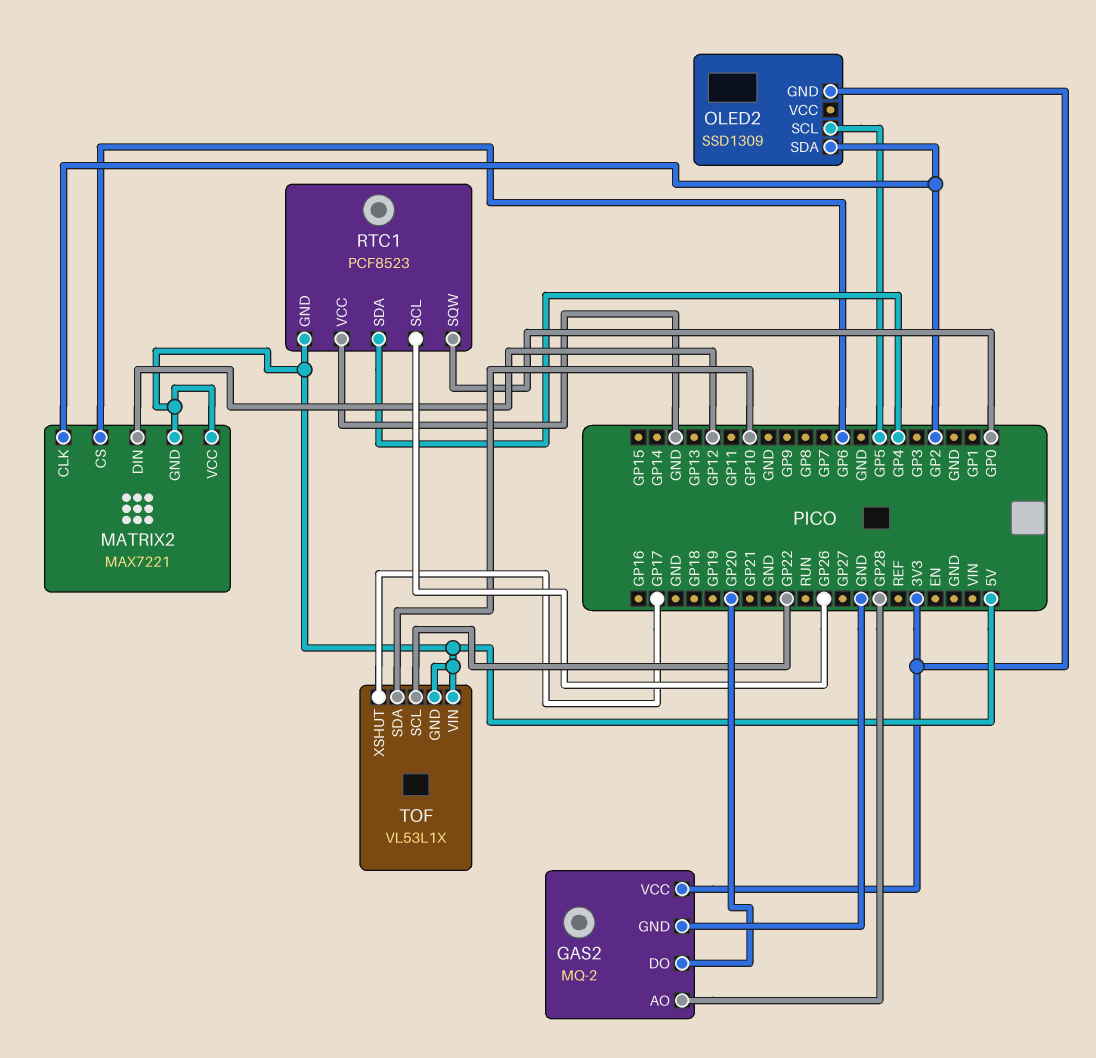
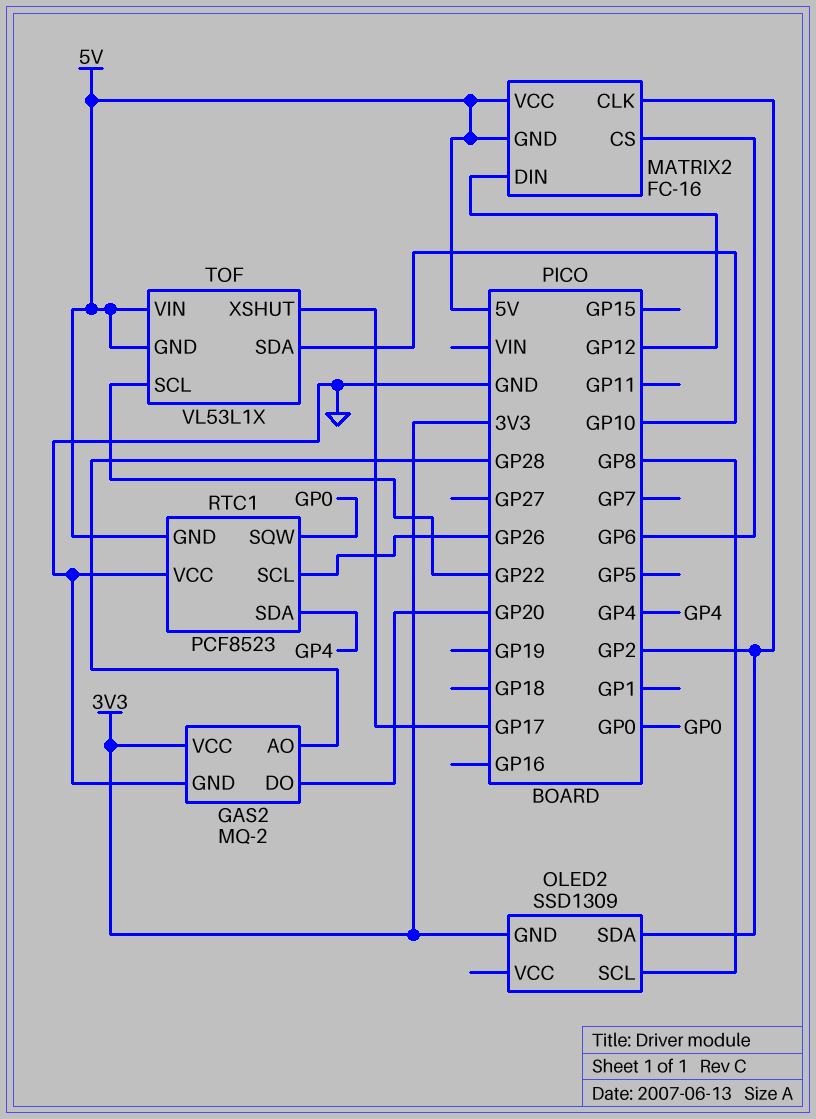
MATRIX2: MAX7221 -> FC-16
OLED2 pin SCL: GP5 -> GP8

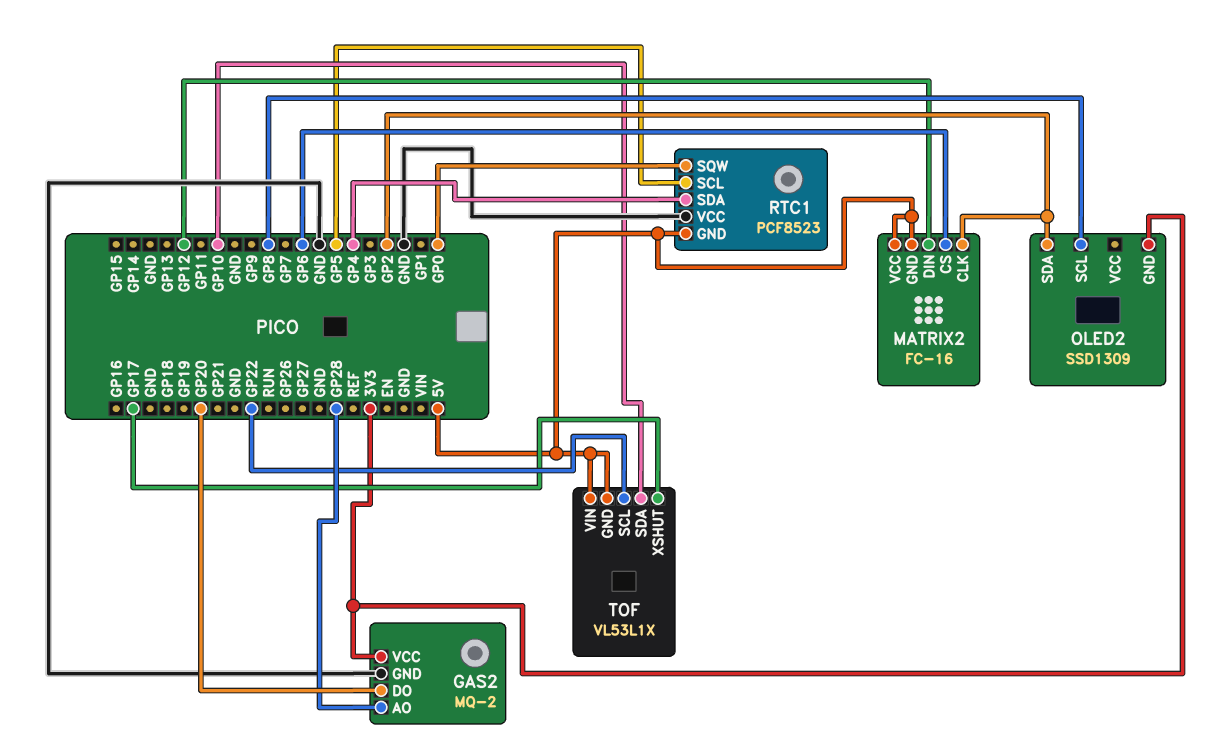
RTC1 pin SCL: GP26 -> GP5

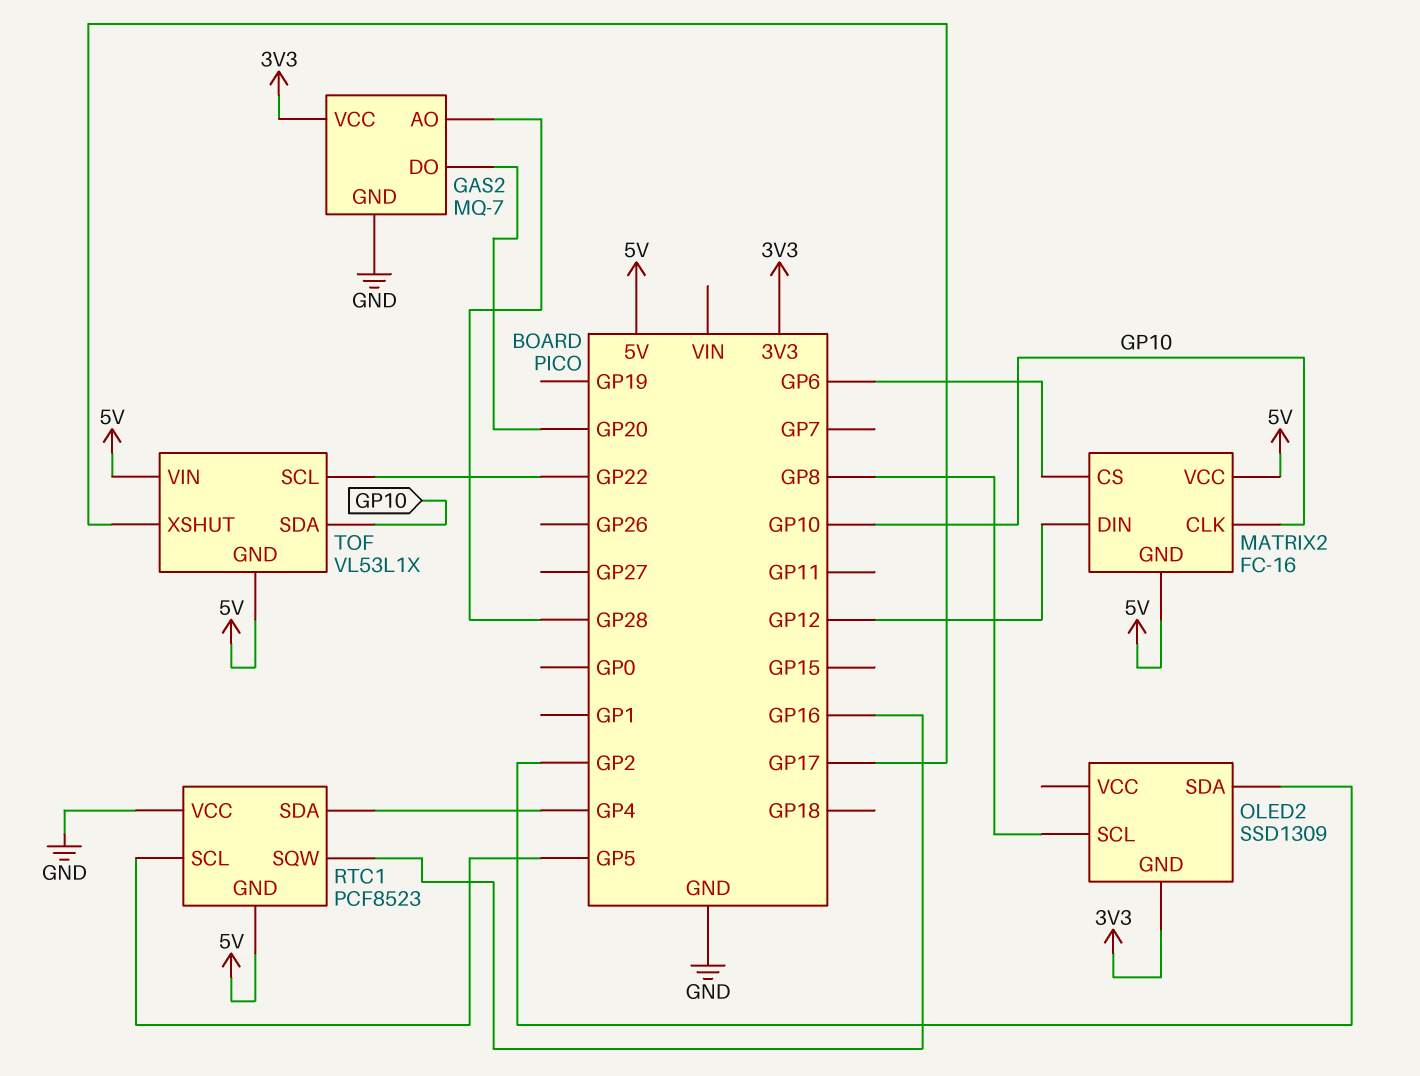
GAS2: MQ-2 -> MQ-7
MATRIX2 pin CLK: GP2 -> GP10
RTC1 pin SQW: GP0 -> GP16

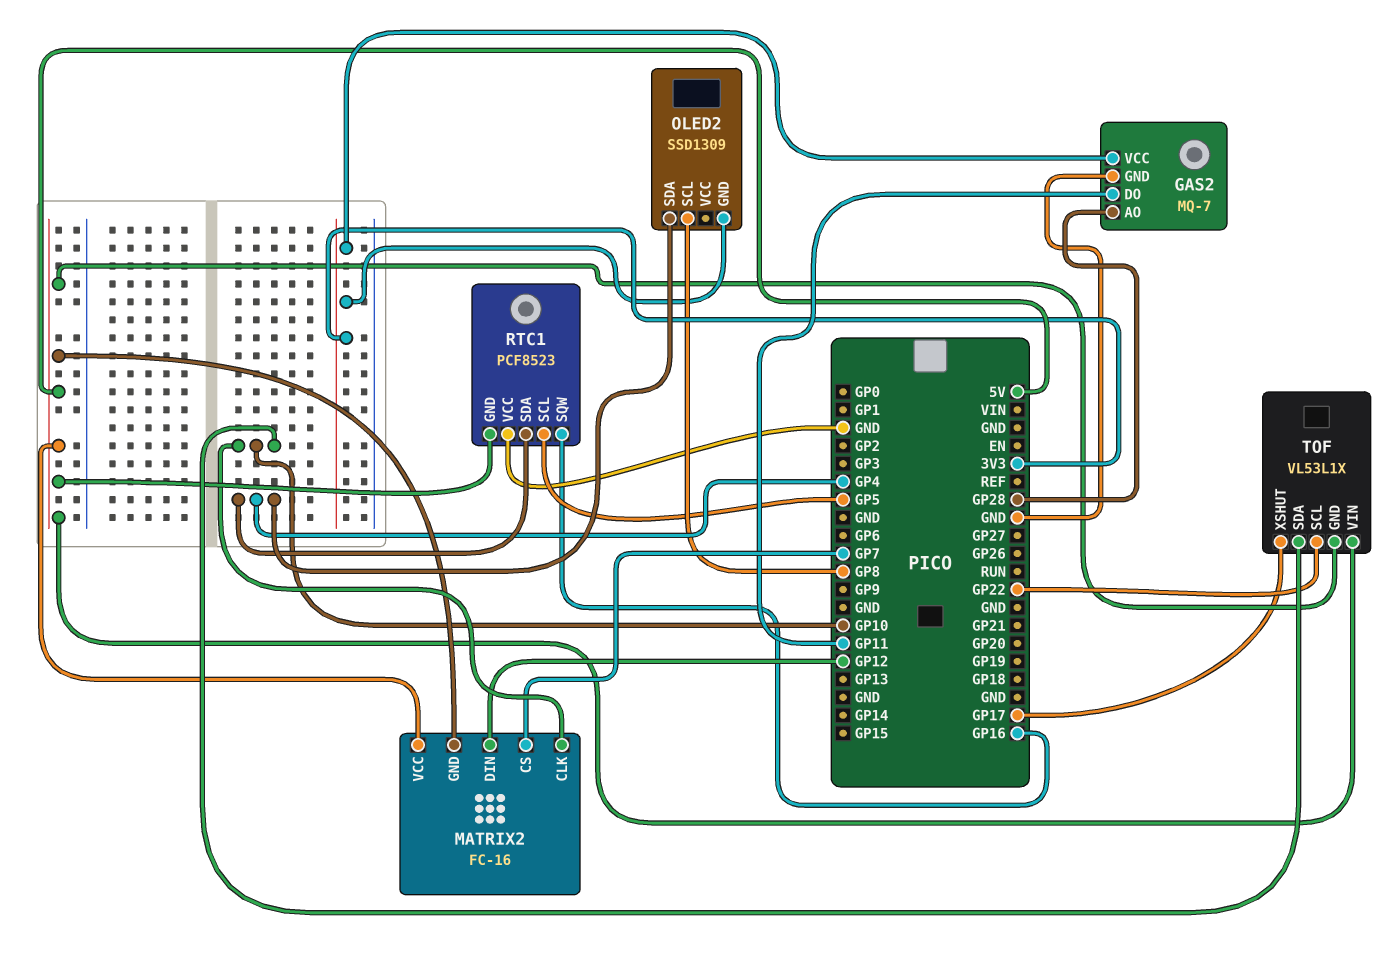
GAS2 pin DO: GP20 -> GP11
MATRIX2 pin CS: GP6 -> GP7
OLED2 pin SDA: GP2 -> GP4

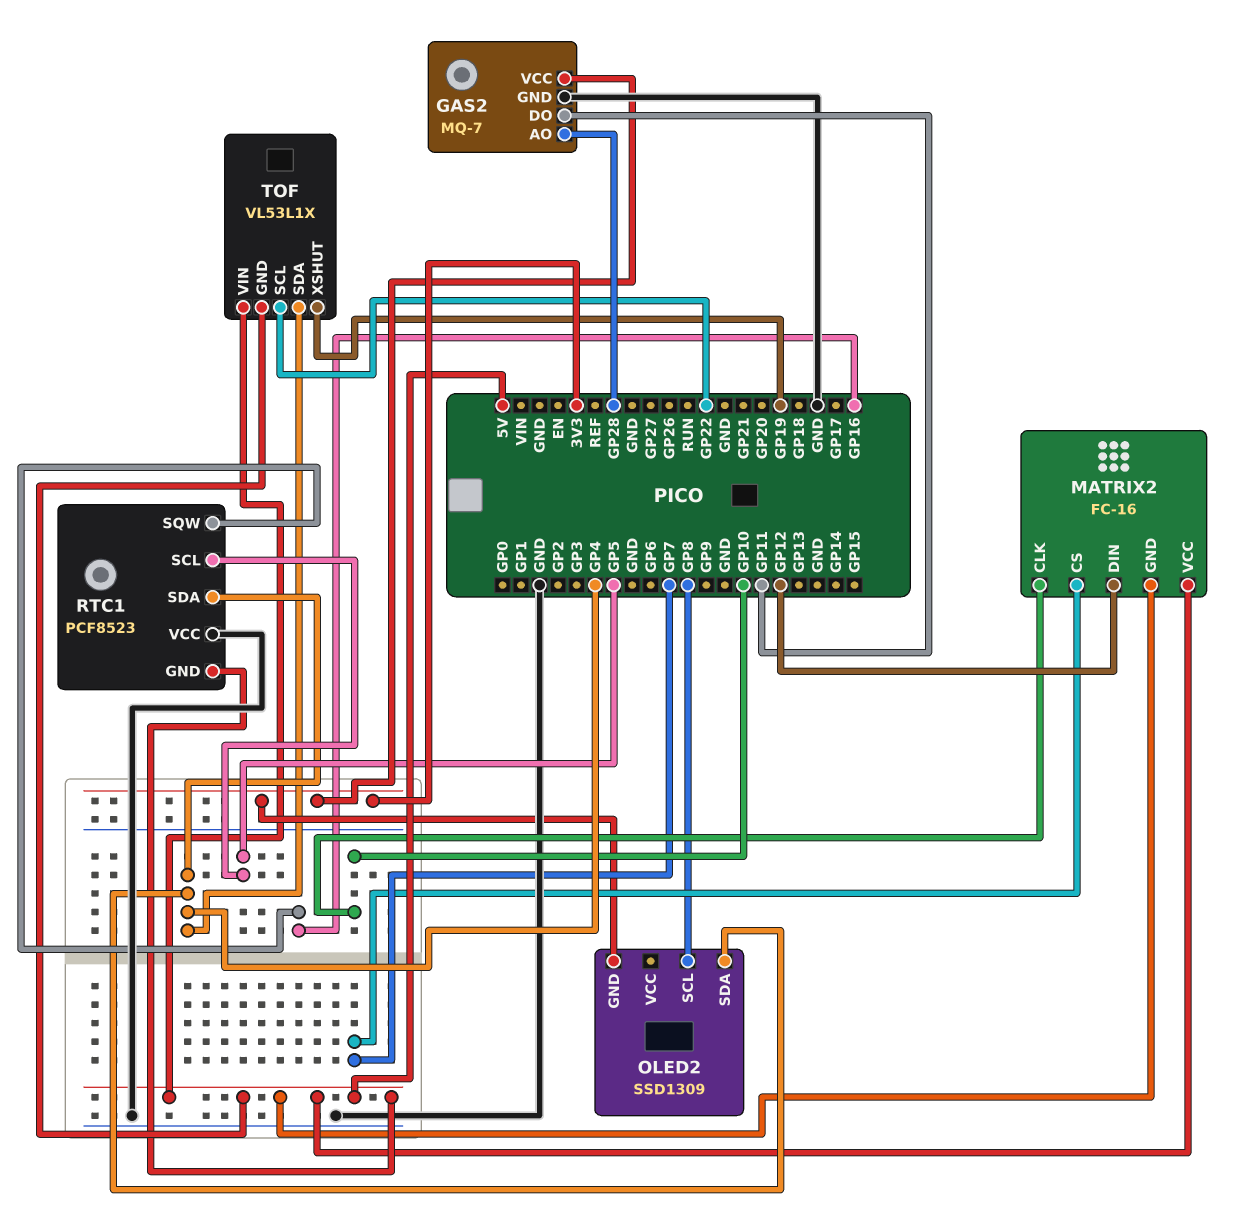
TOF pin SDA: GP10 -> GP4
TOF pin XSHUT: GP17 -> GP19

